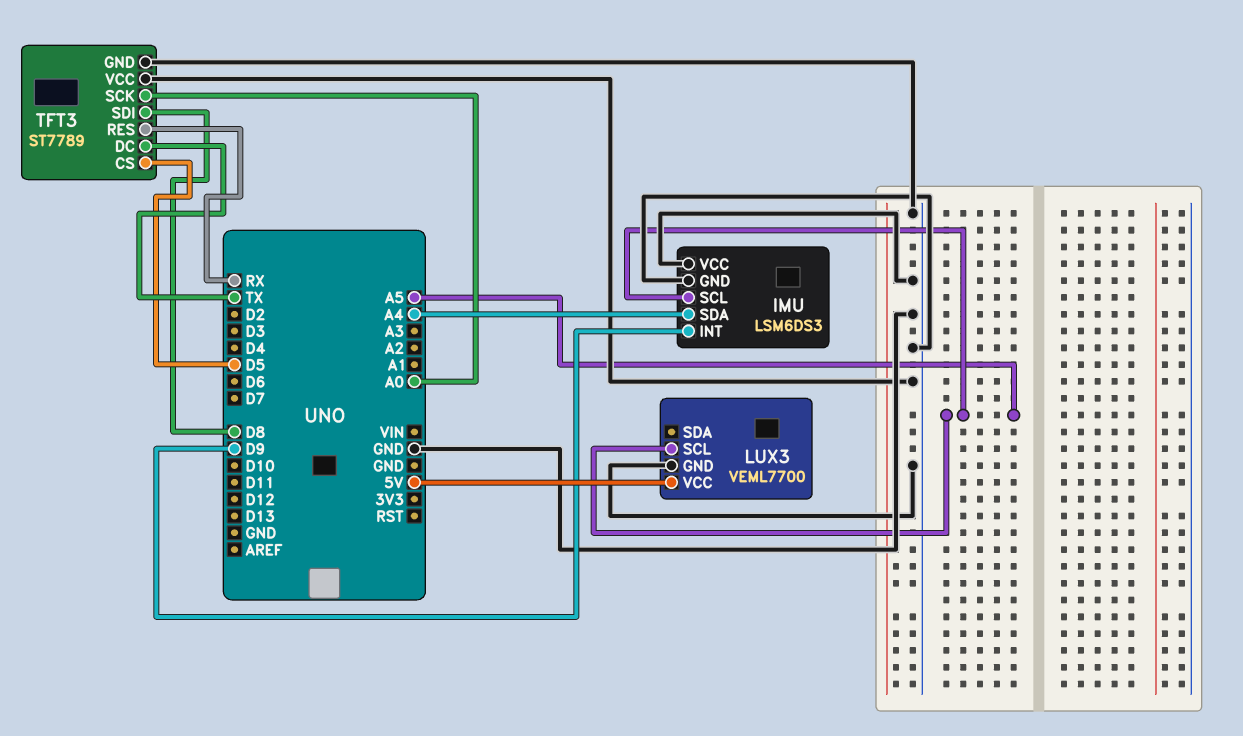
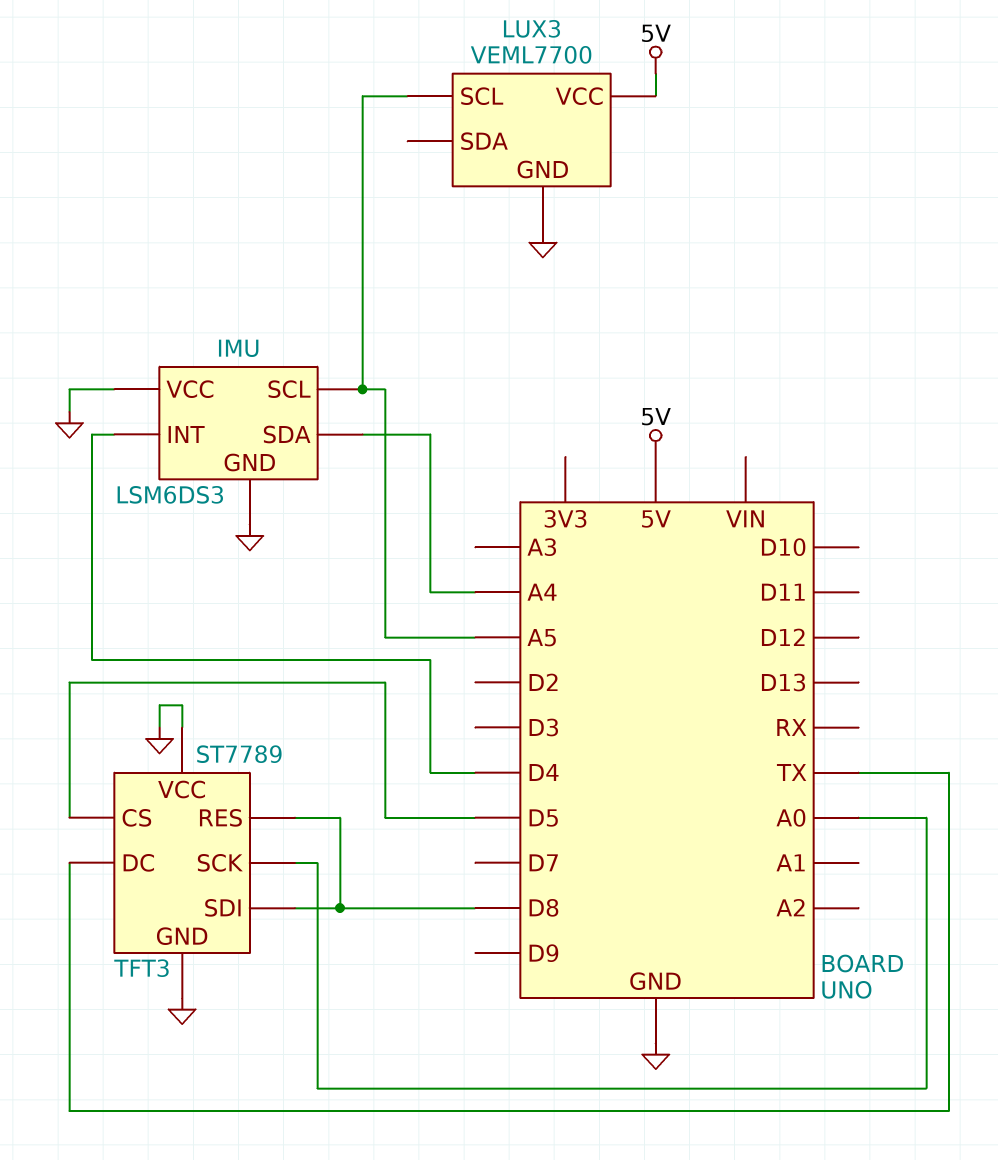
IMU pin INT: D9 -> D4
TFT3 pin RES: RX -> D8

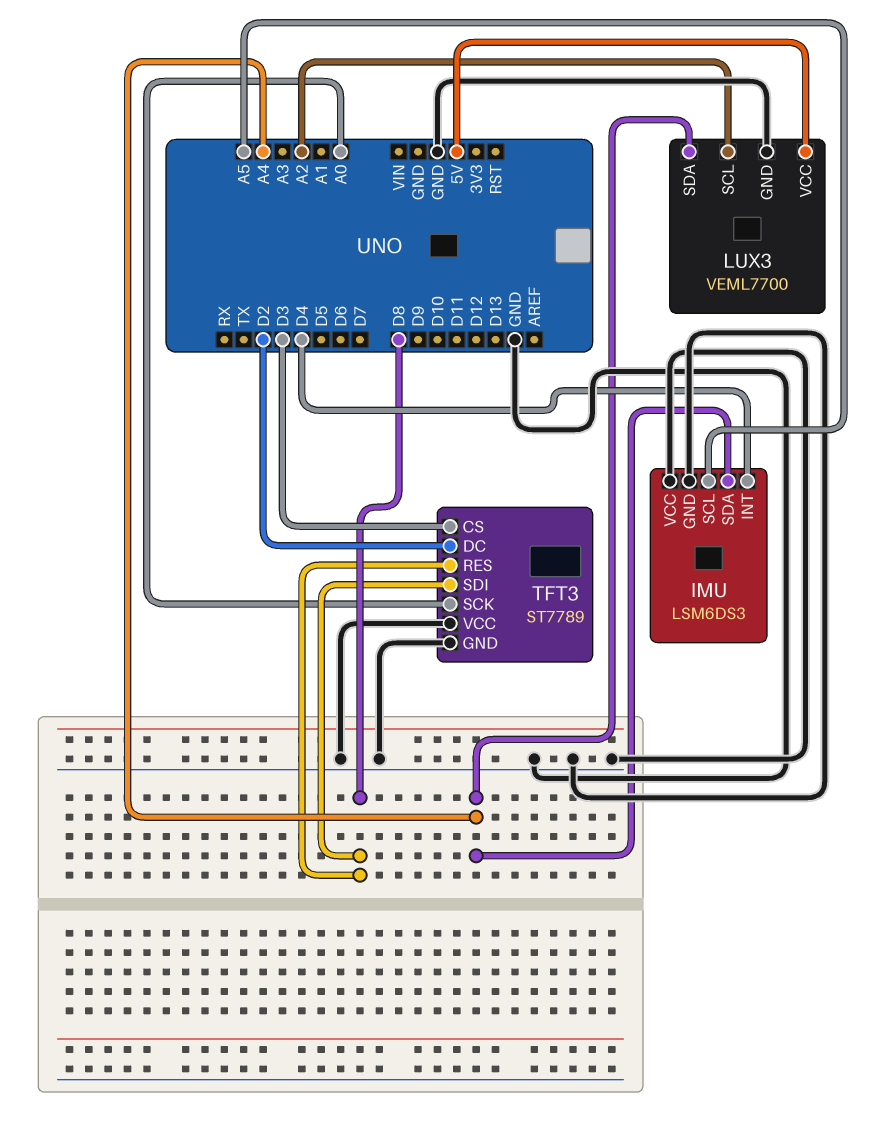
LUX3 pin SCL: A5 -> A2
LUX3 pin SDA: none -> A4
TFT3 pin CS: D5 -> D3
TFT3 pin DC: TX -> D2

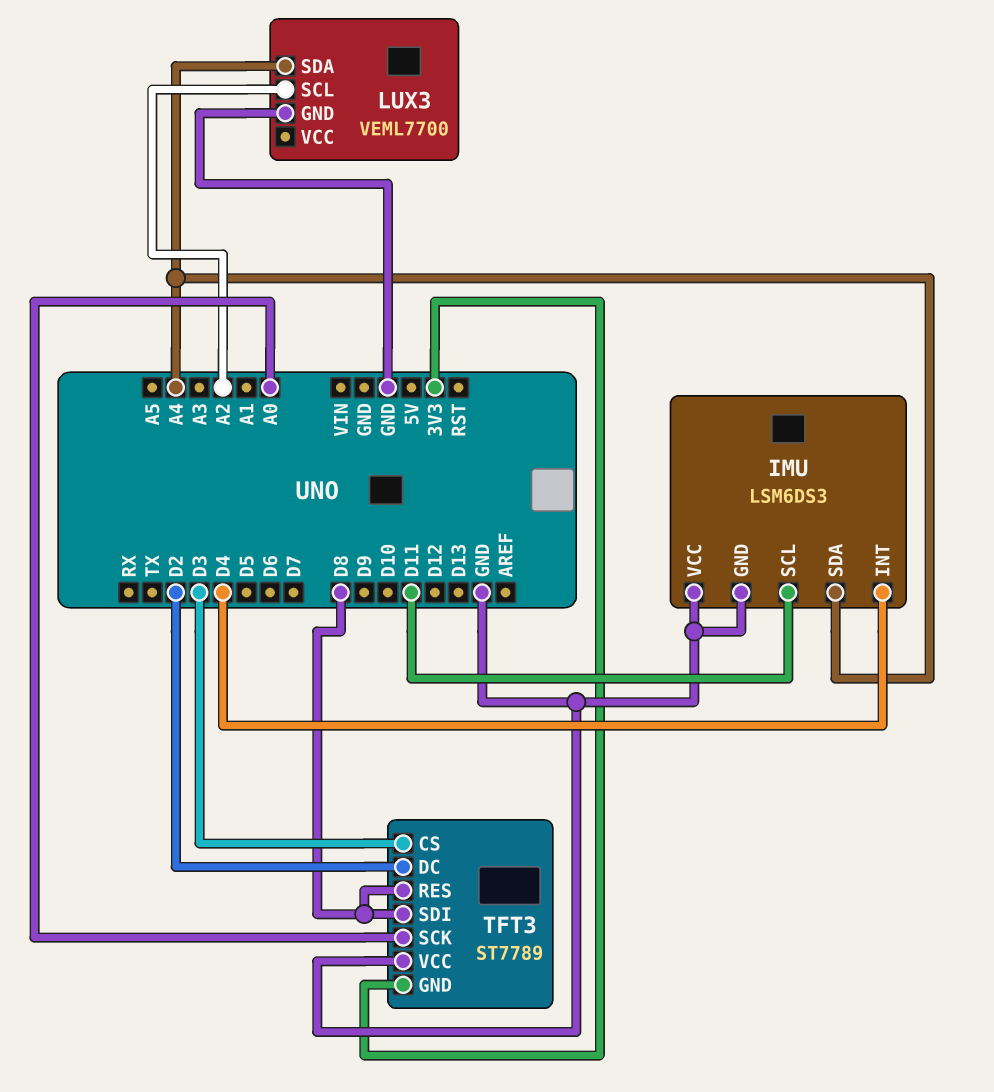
IMU pin SCL: A5 -> D11
LUX3 pin VCC: 5V -> none
TFT3 pin GND: GND -> 3V3

